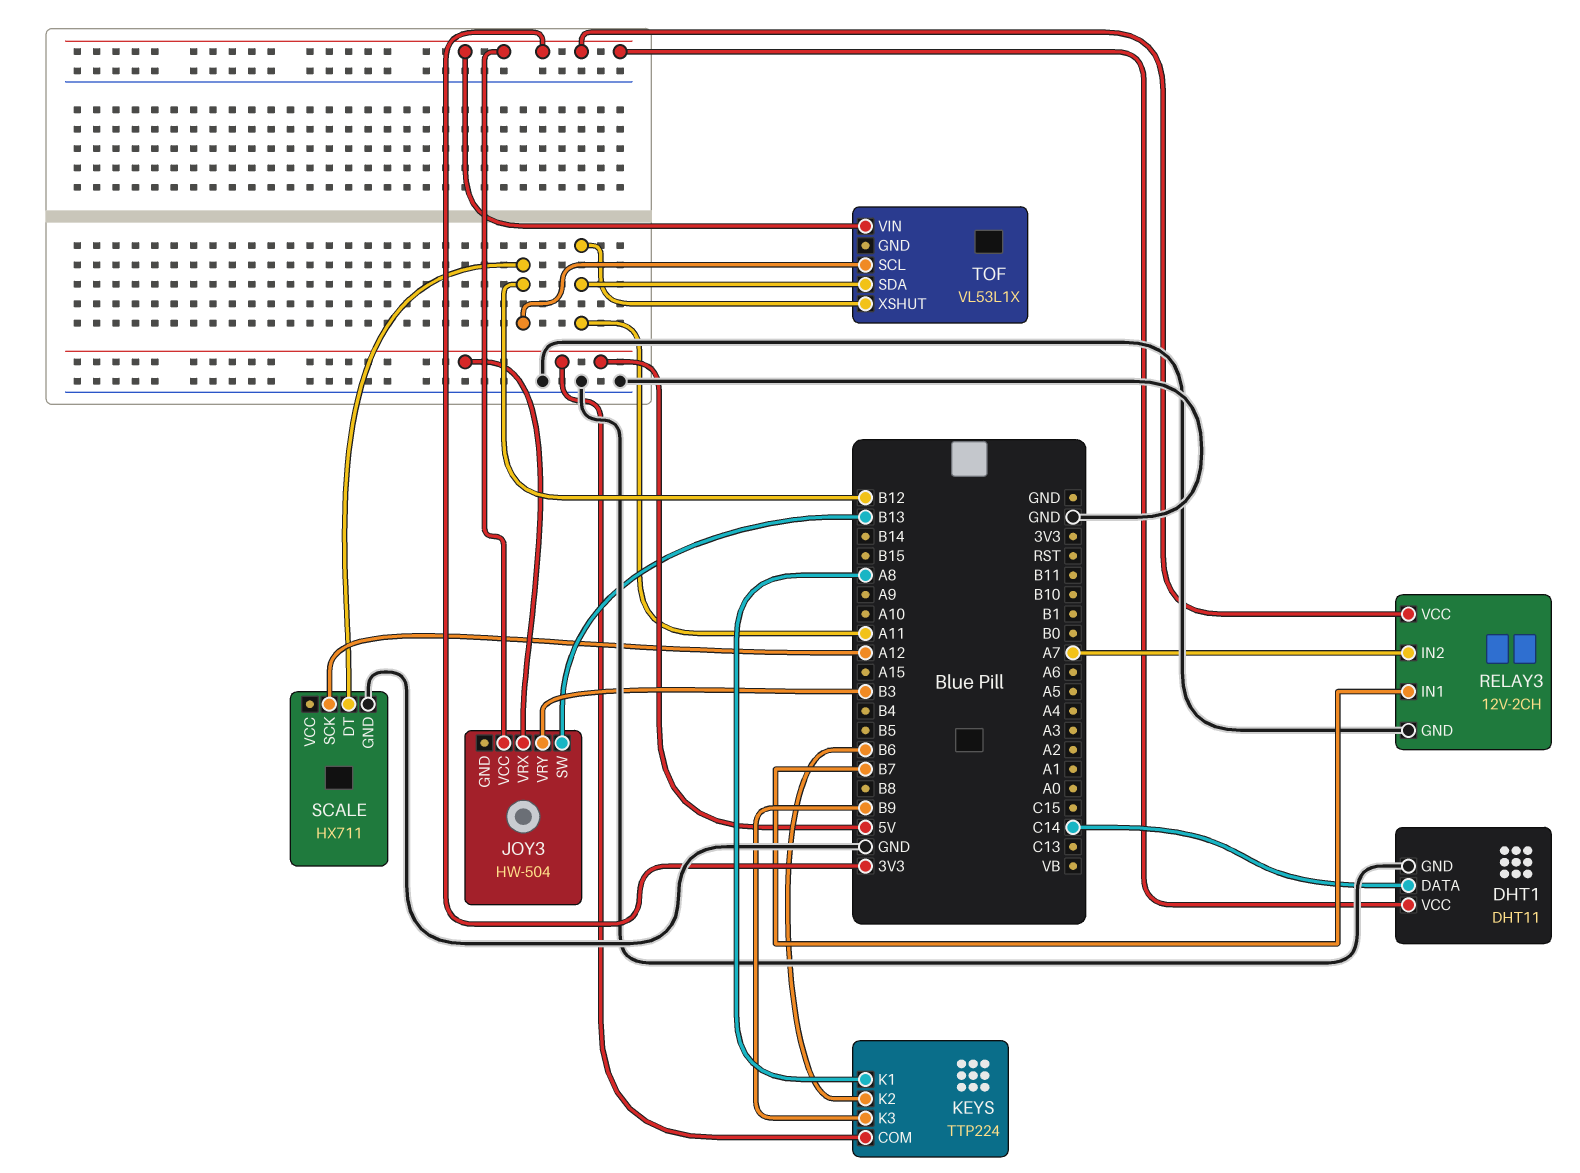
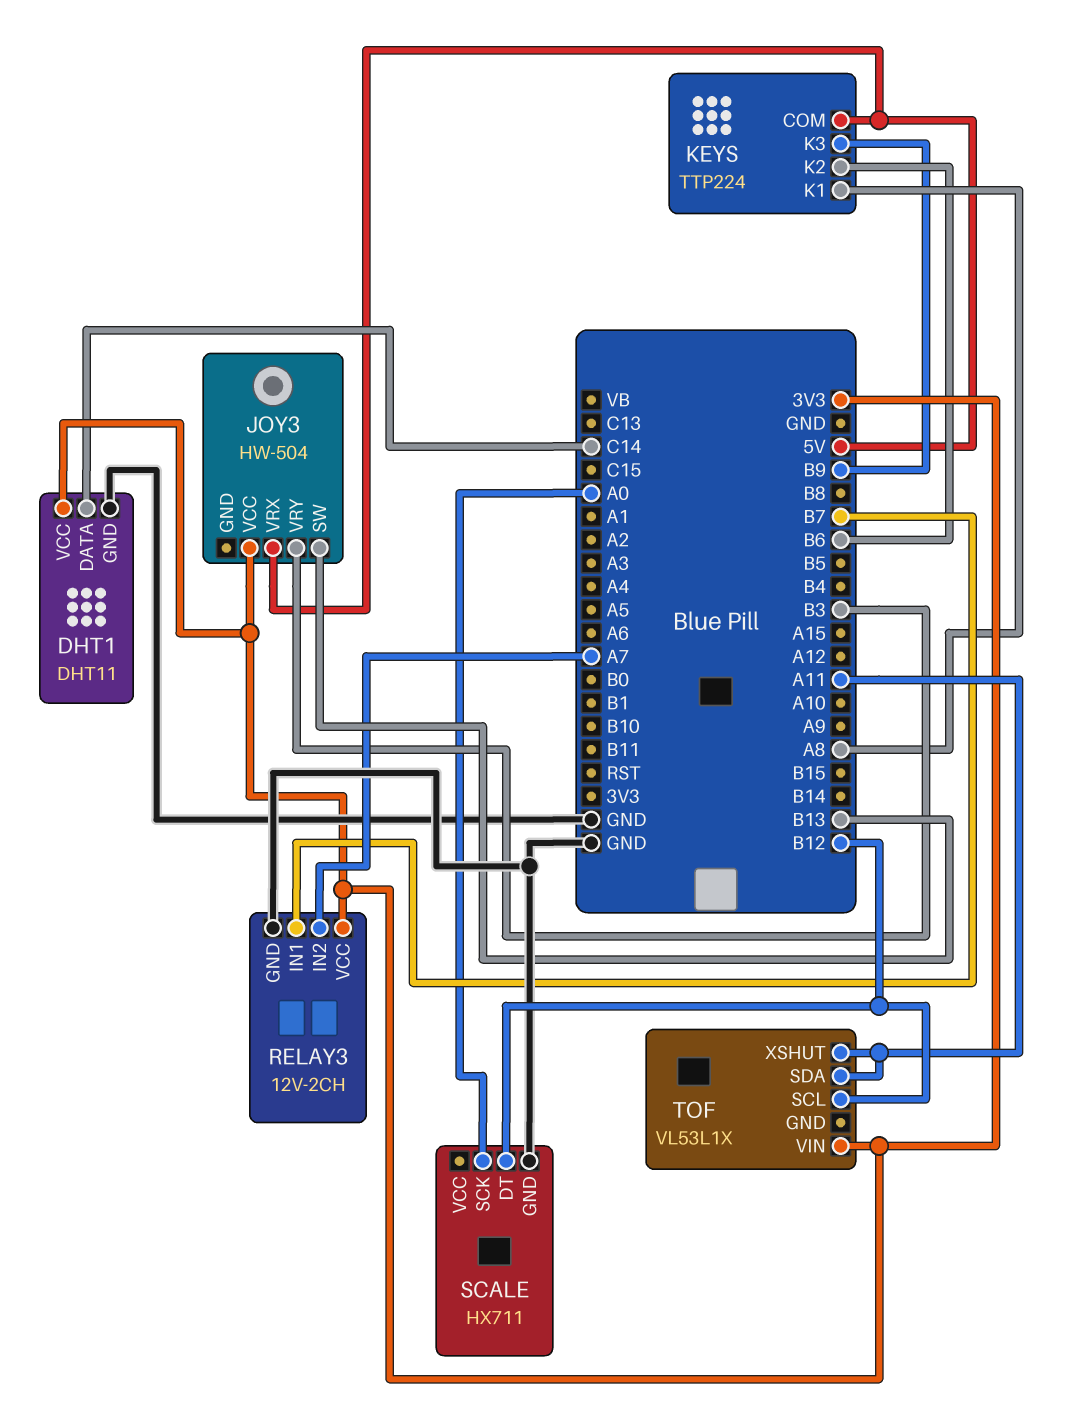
SCALE pin SCK: A12 -> A0

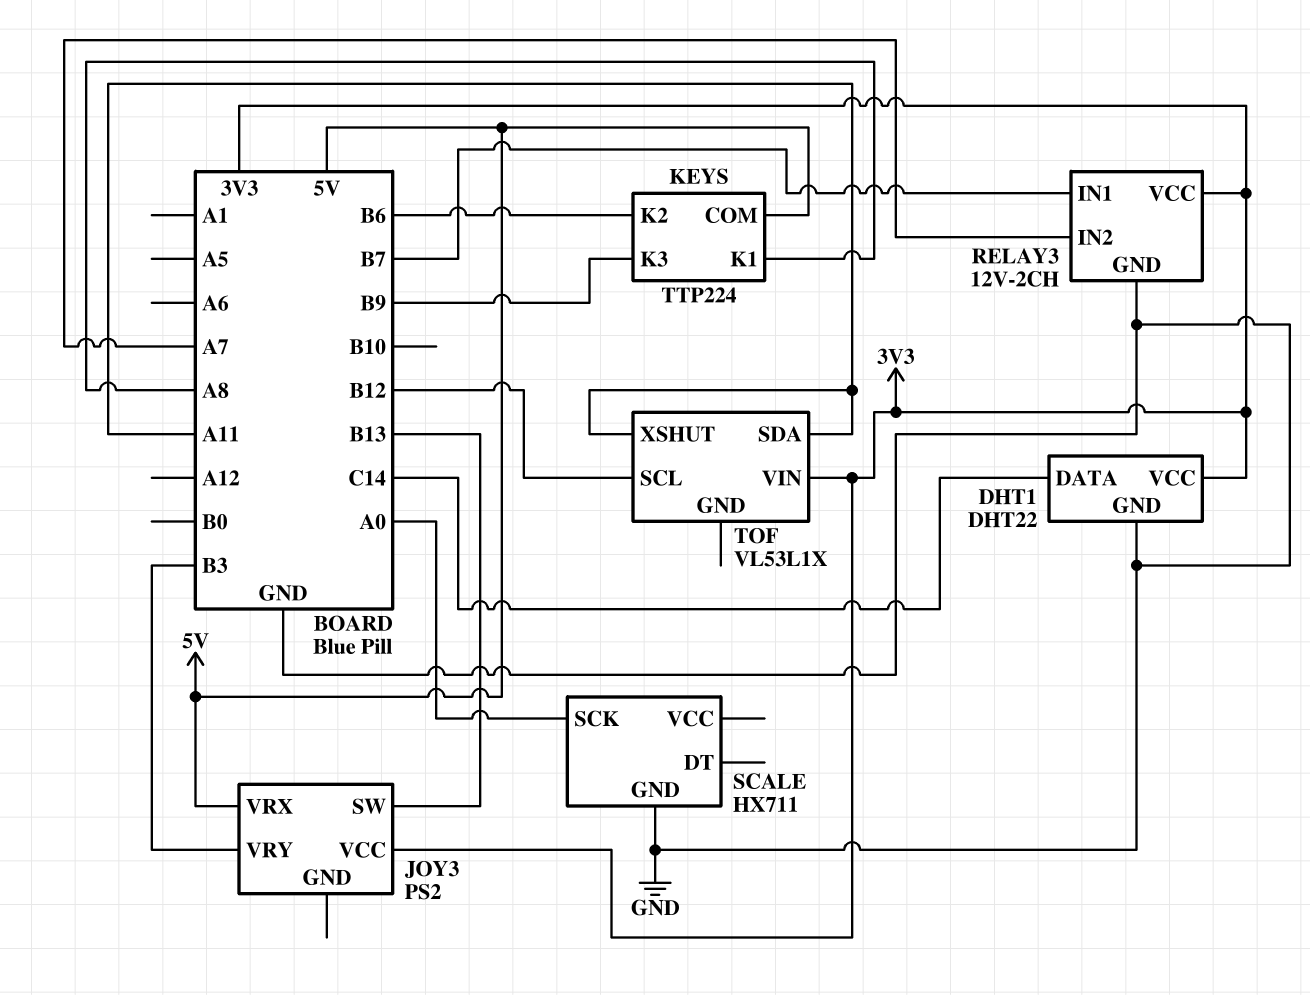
DHT1: DHT11 -> DHT22
JOY3: HW-504 -> PS2
SCALE pin DT: B12 -> none

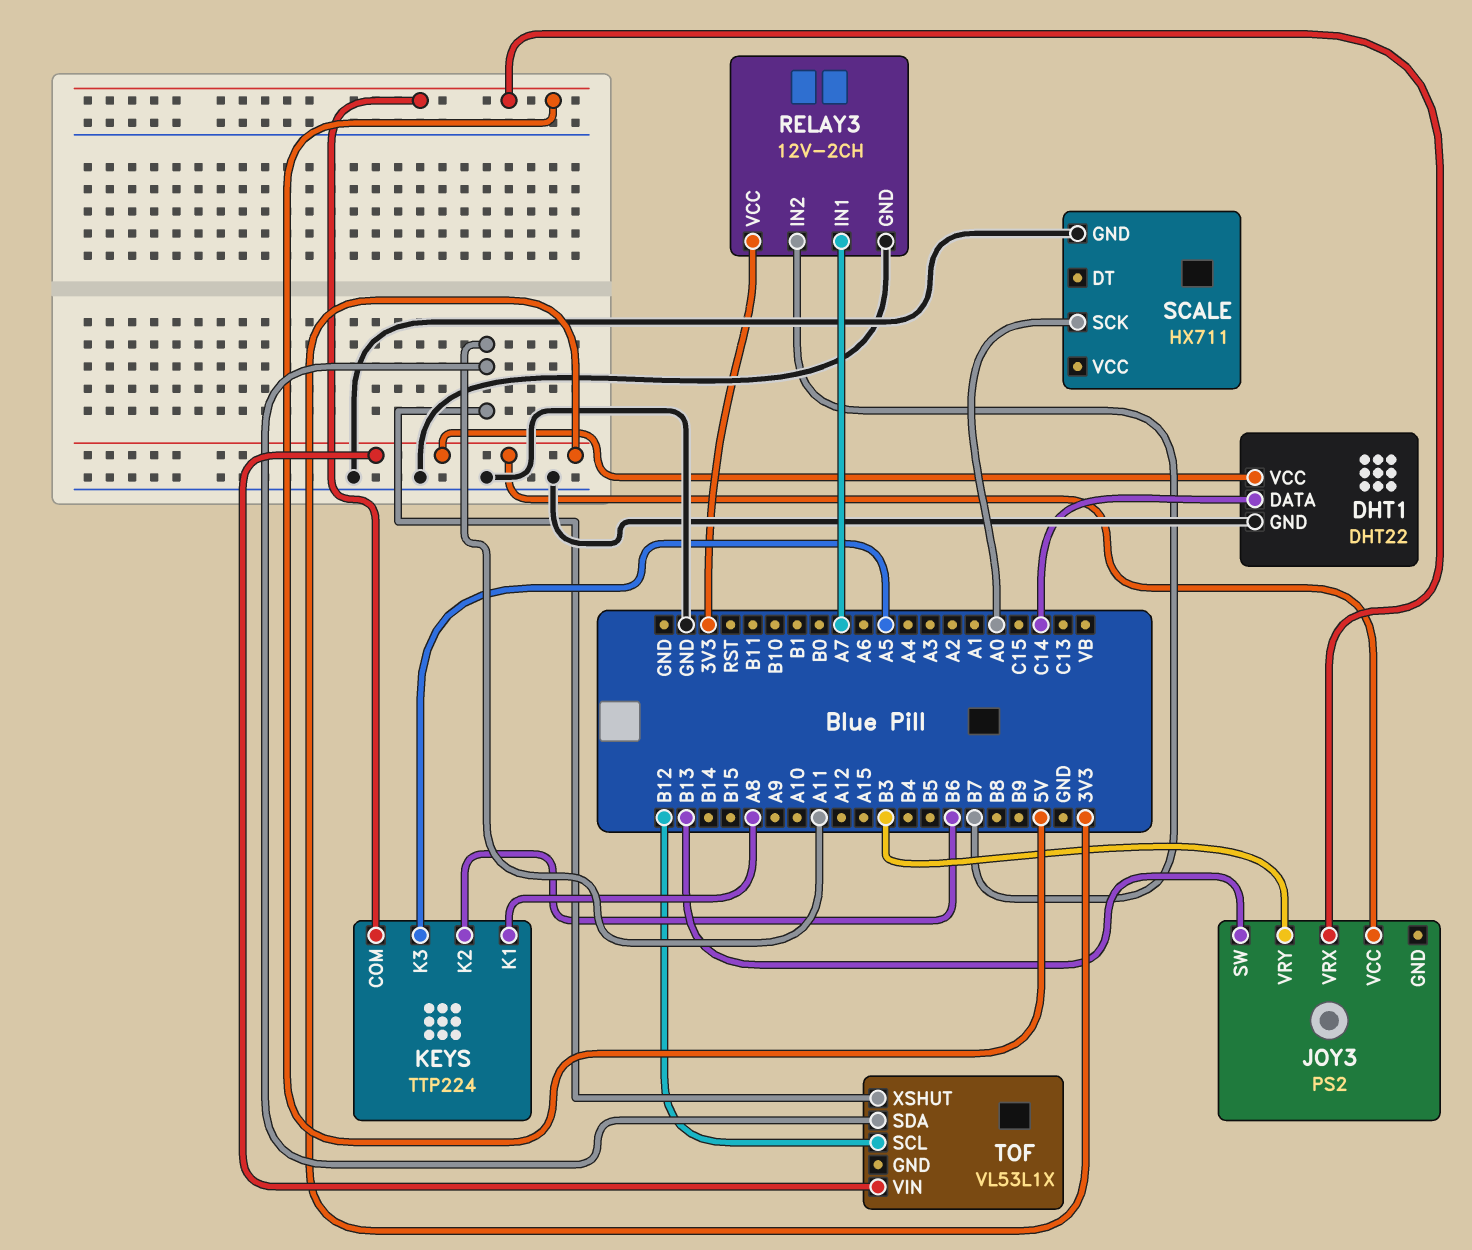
KEYS pin K3: B9 -> A5
RELAY3 pin IN1: B7 -> A7
RELAY3 pin IN2: A7 -> B7

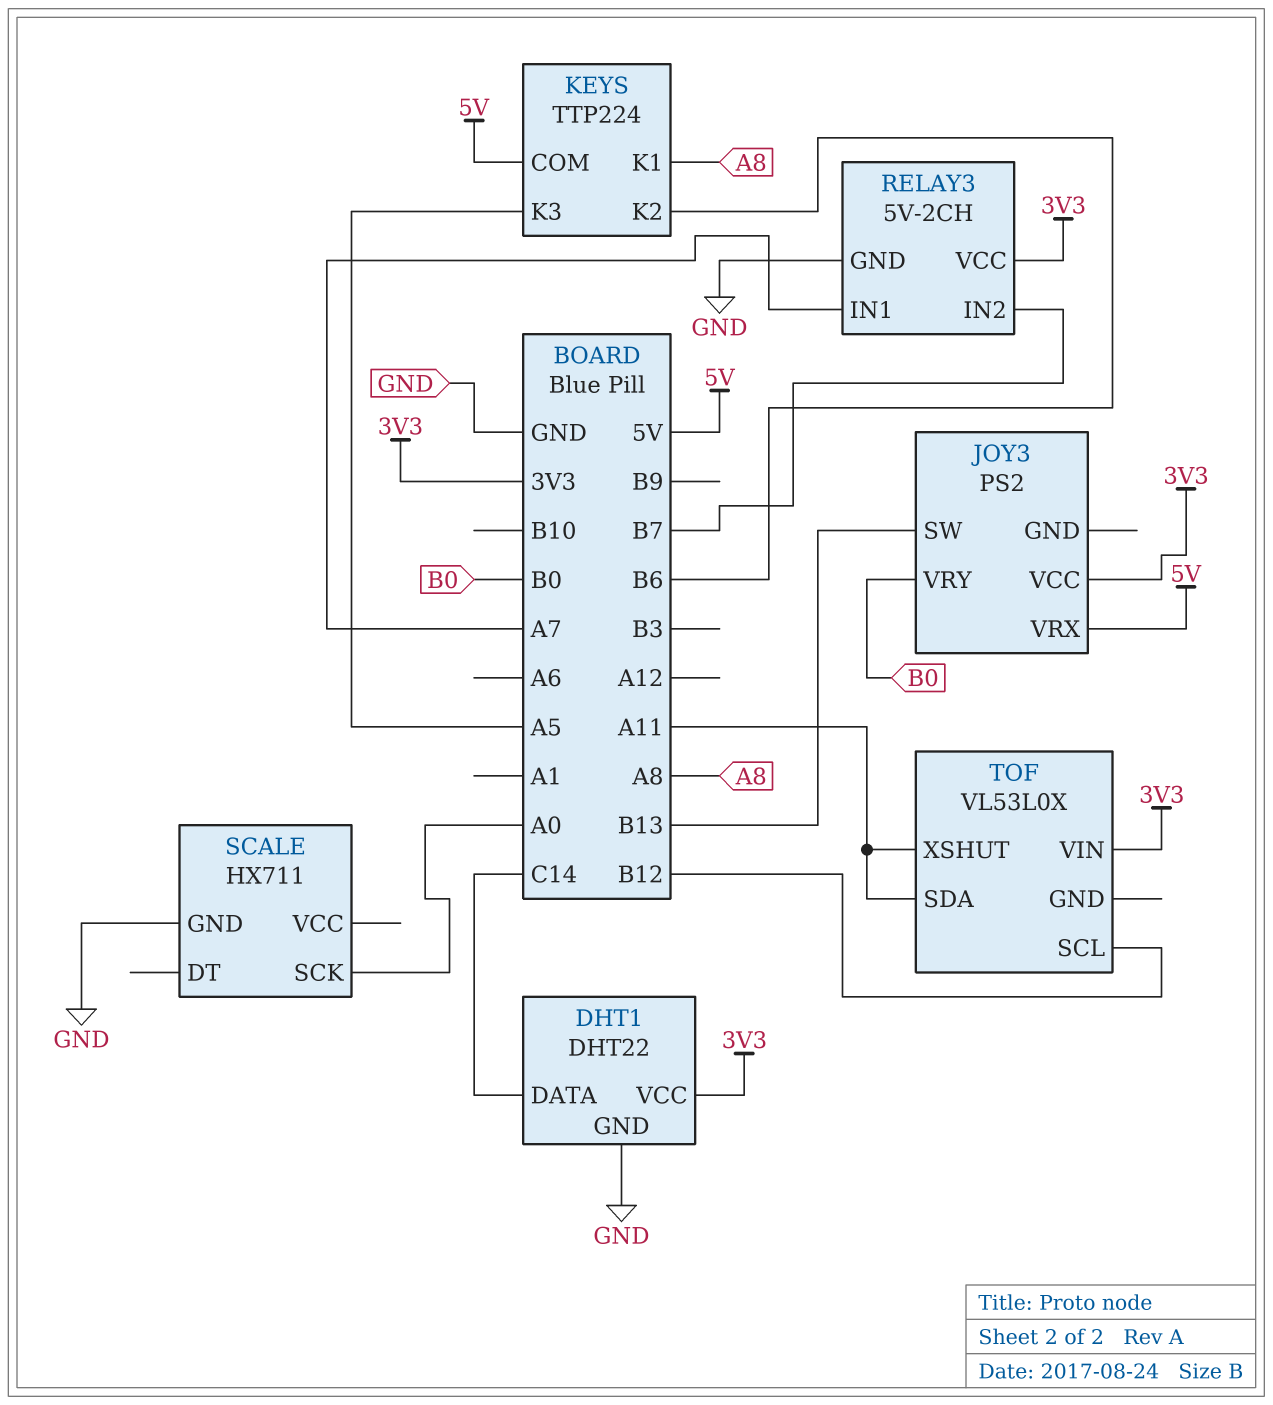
JOY3 pin VRY: B3 -> B0
RELAY3: 12V-2CH -> 5V-2CH
TOF: VL53L1X -> VL53L0X

